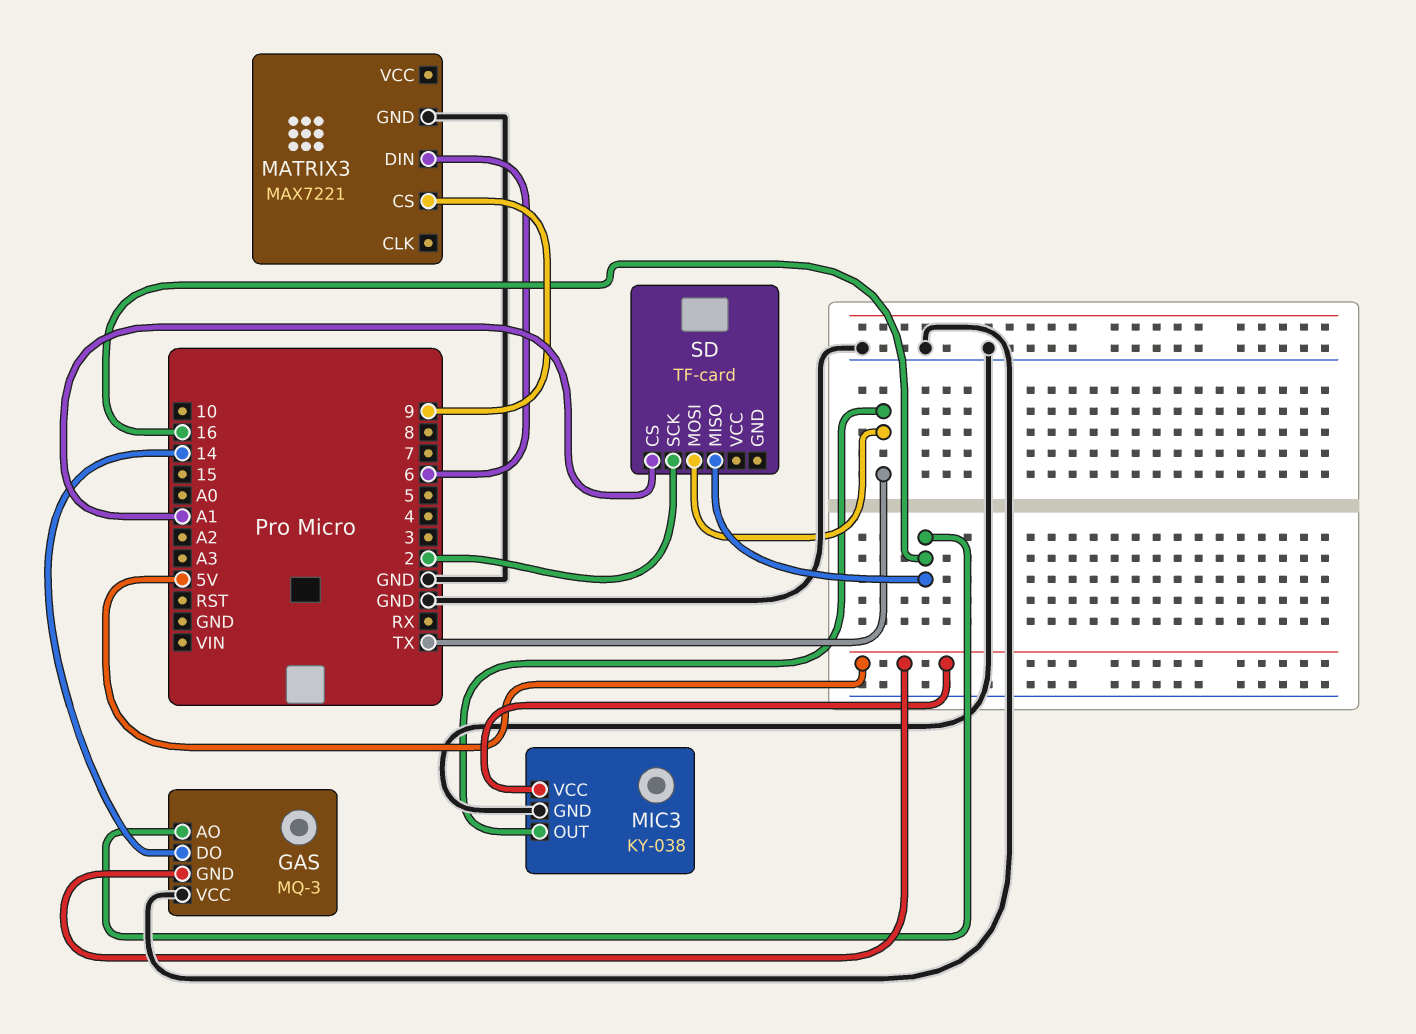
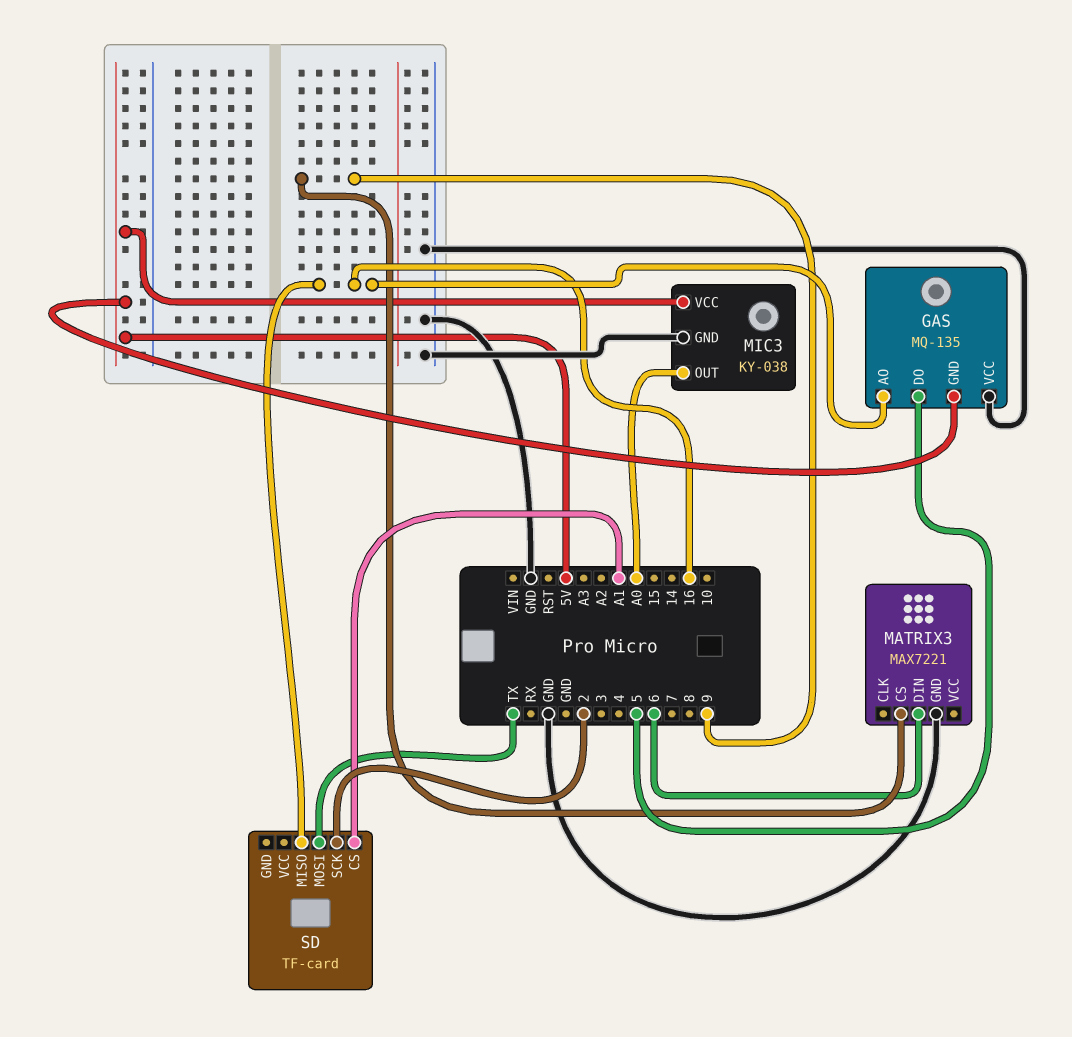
GAS: MQ-3 -> MQ-135
GAS pin DO: 14 -> 5
MIC3 pin OUT: TX -> A0

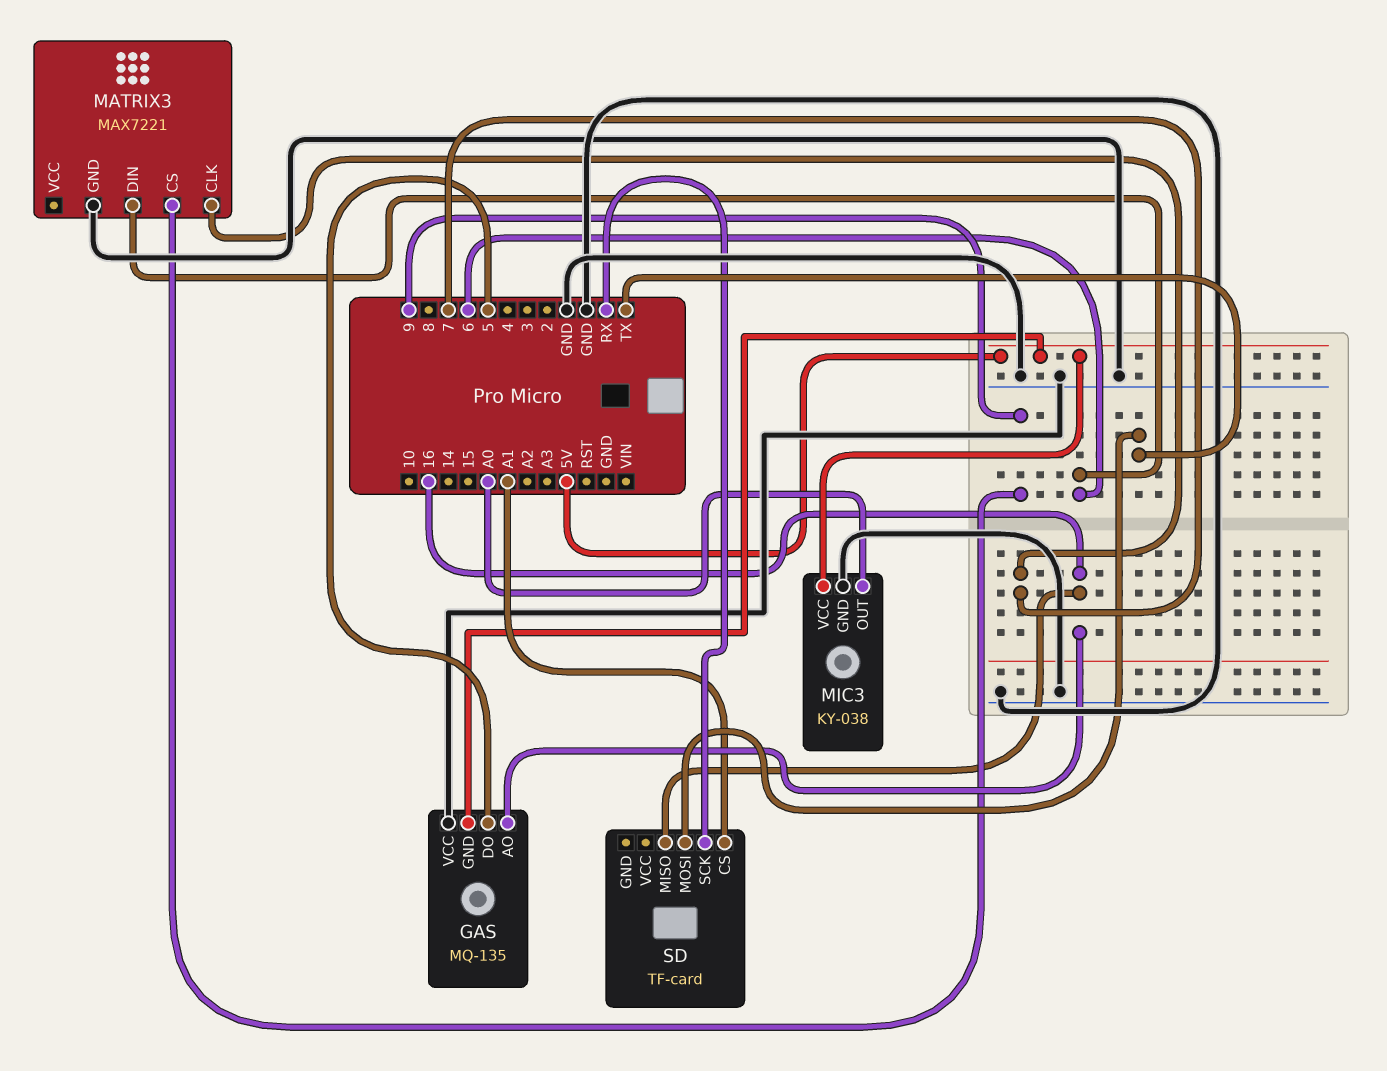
MATRIX3 pin CLK: none -> 7
SD pin SCK: 2 -> RX

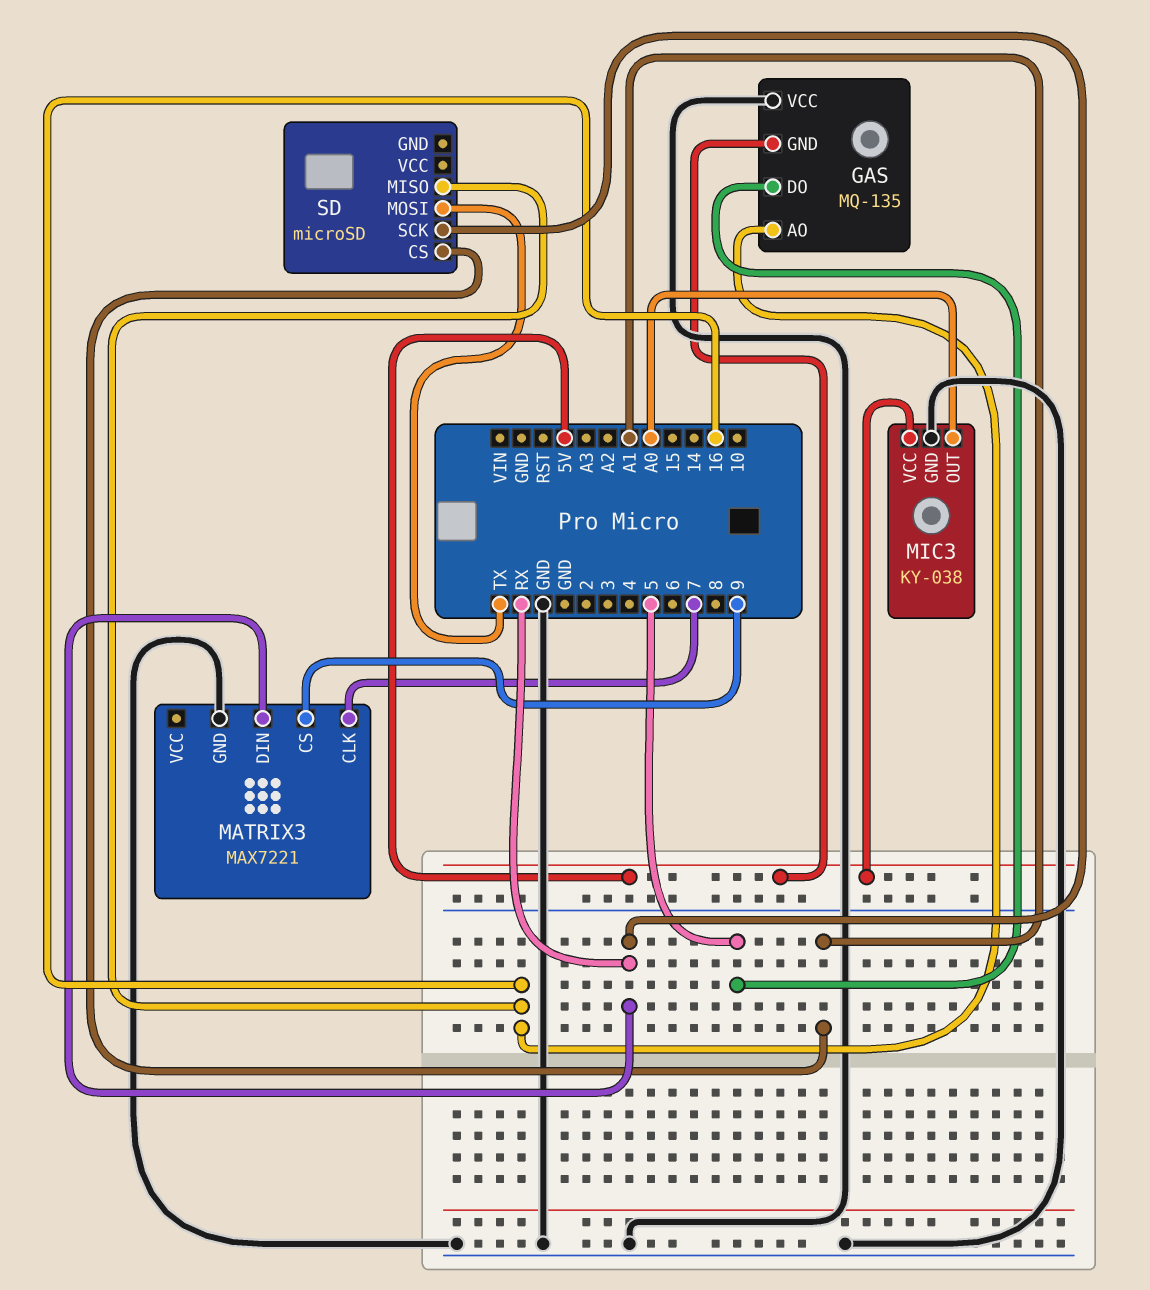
MATRIX3 pin DIN: 6 -> RX
SD: TF-card -> microSD

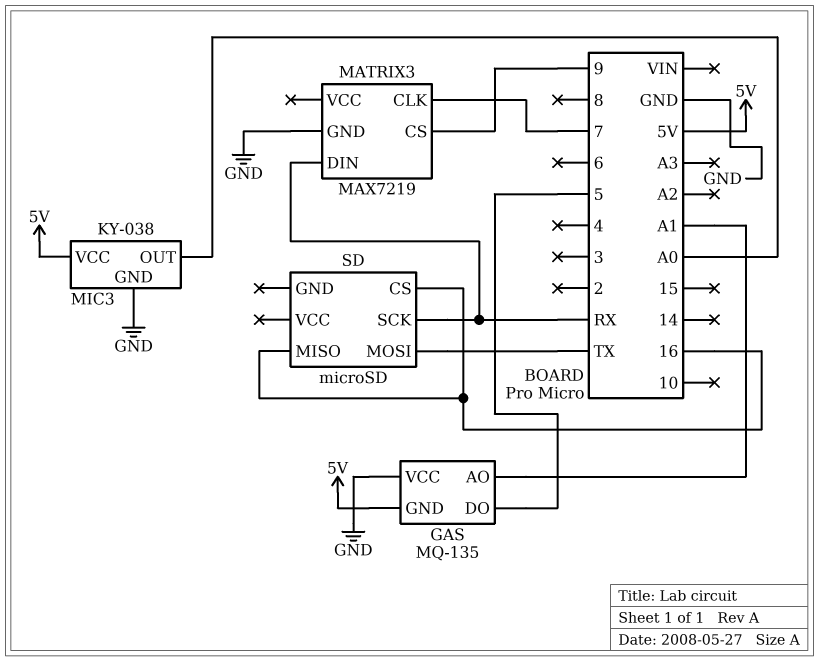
GAS pin AO: 16 -> A1
MATRIX3: MAX7221 -> MAX7219
SD pin CS: A1 -> 16

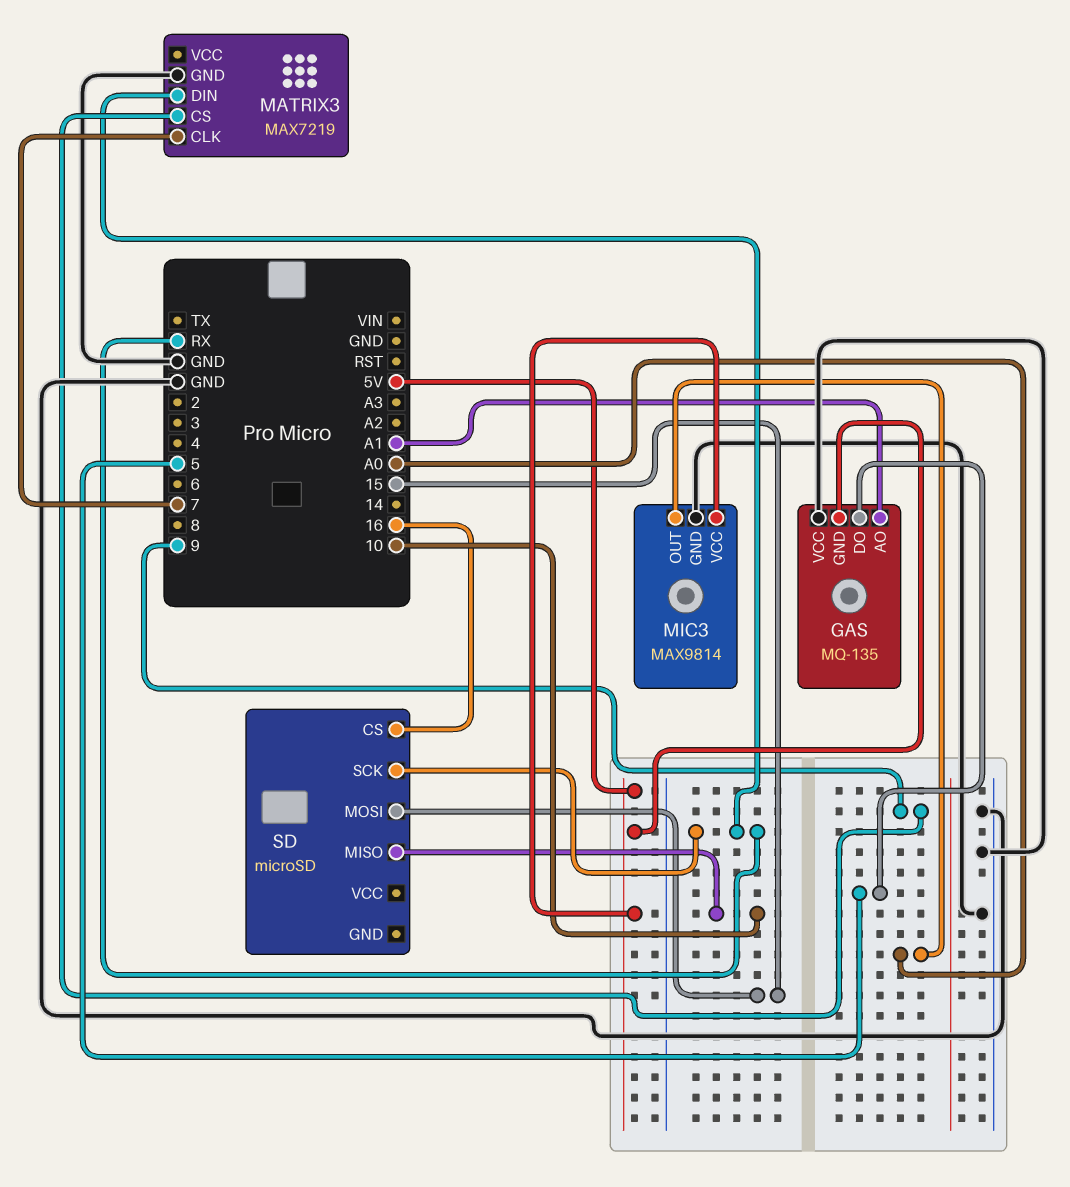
MIC3: KY-038 -> MAX9814
SD pin MISO: 16 -> 10
SD pin MOSI: TX -> 15

